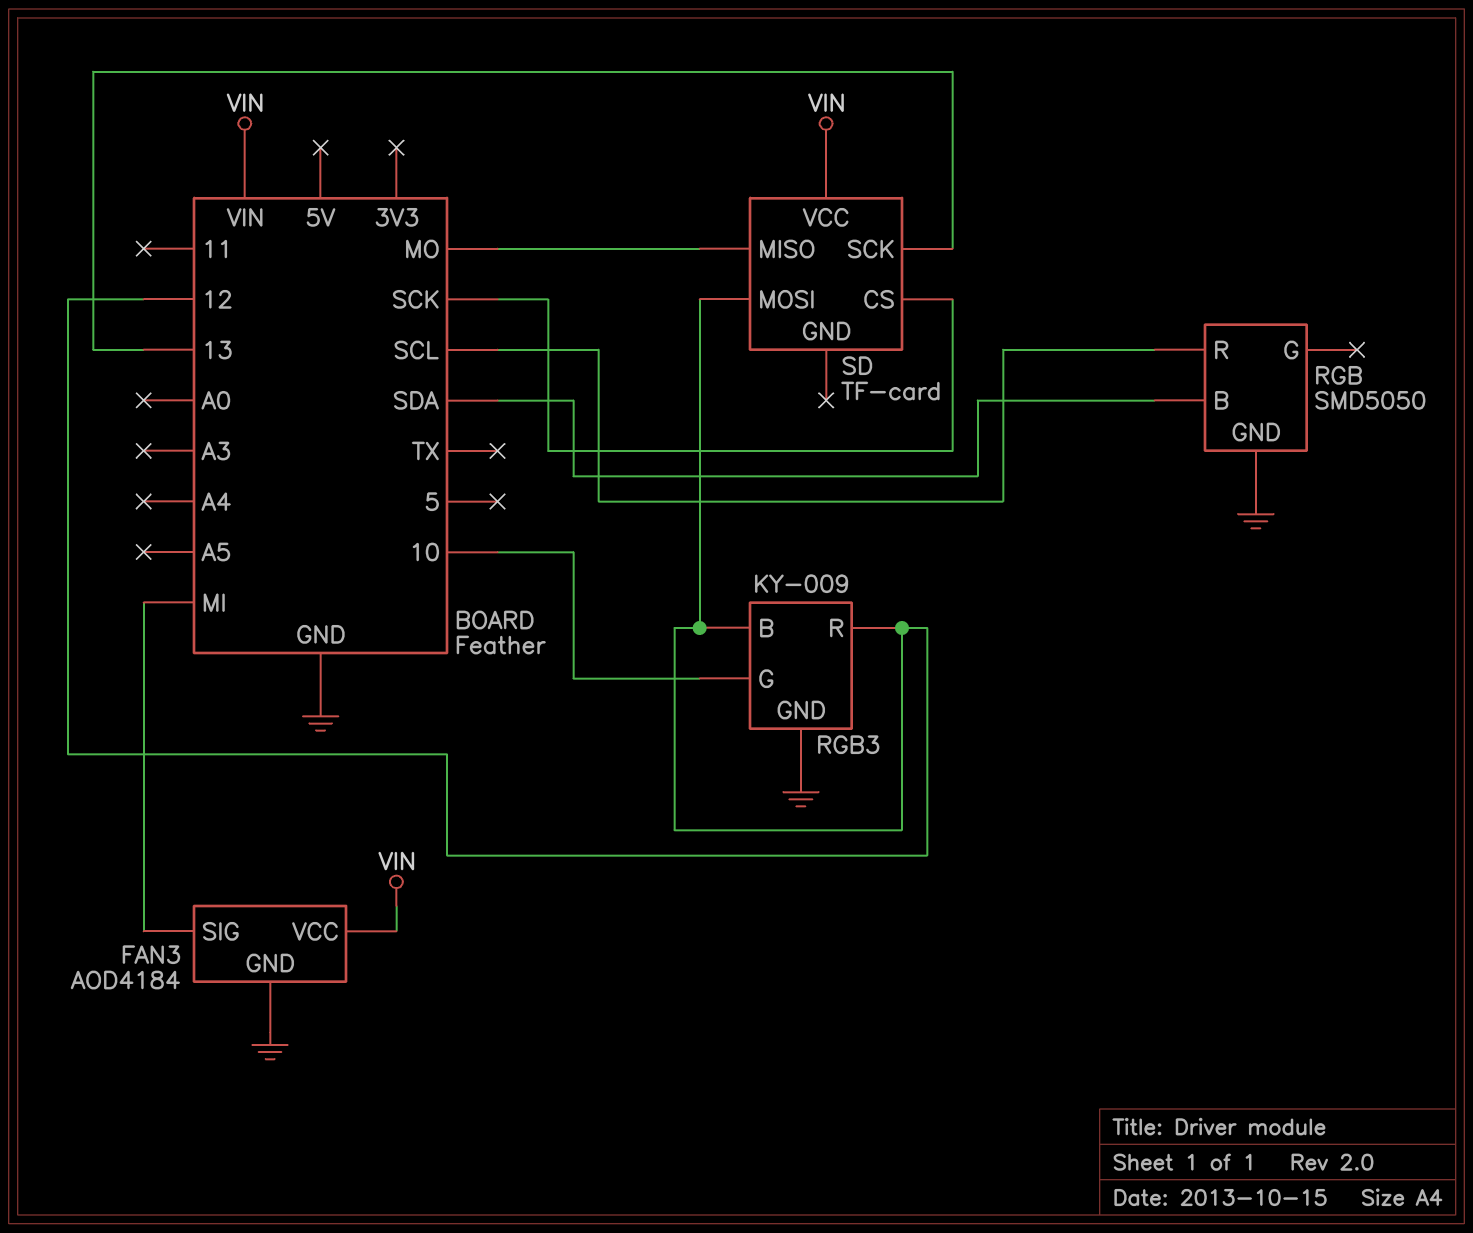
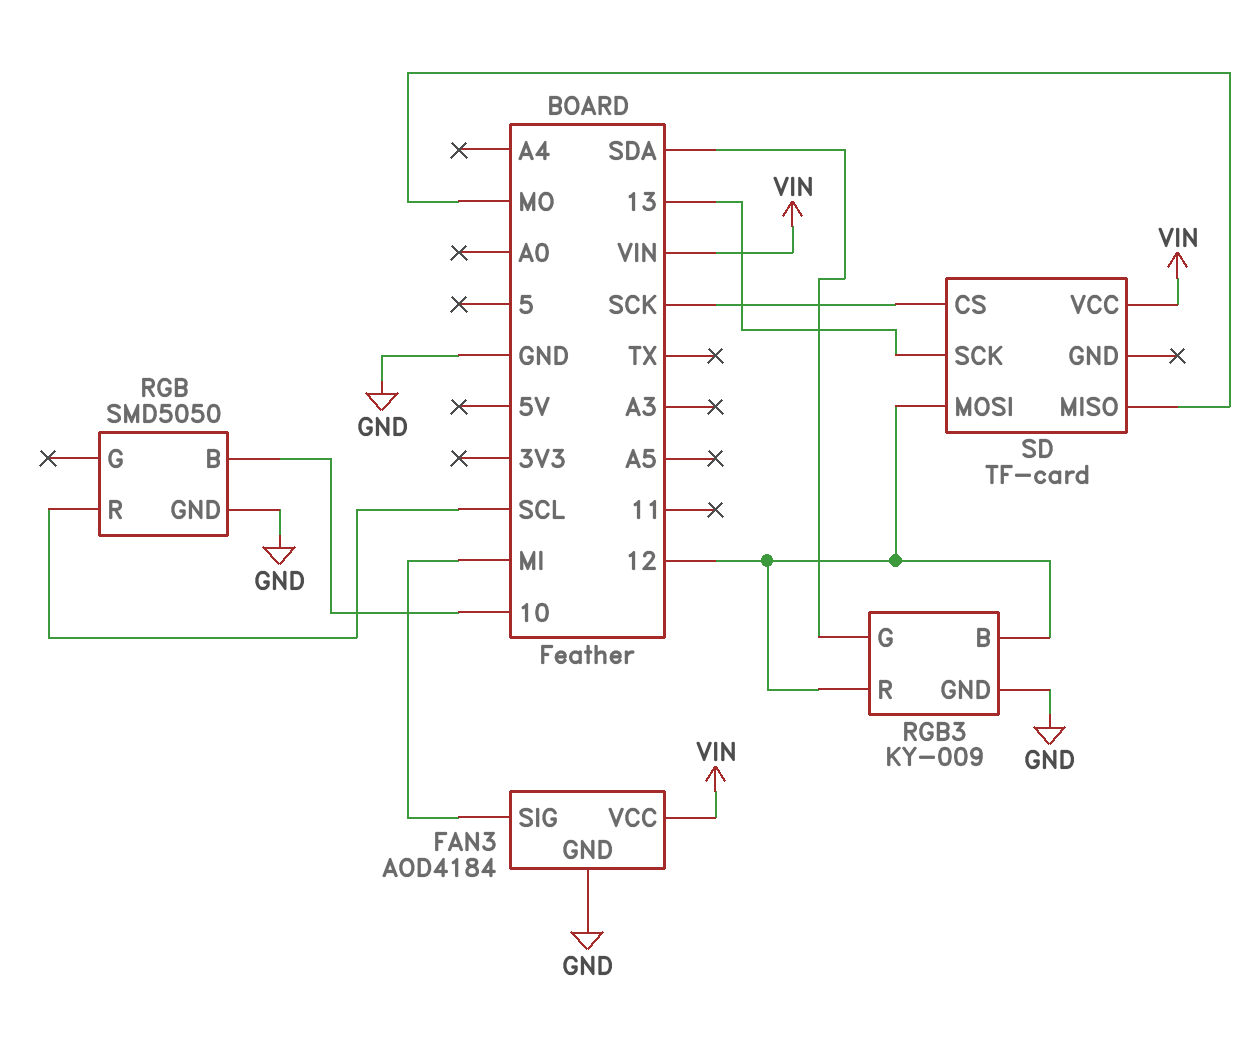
RGB pin B: SDA -> 10
RGB3 pin G: 10 -> SDA

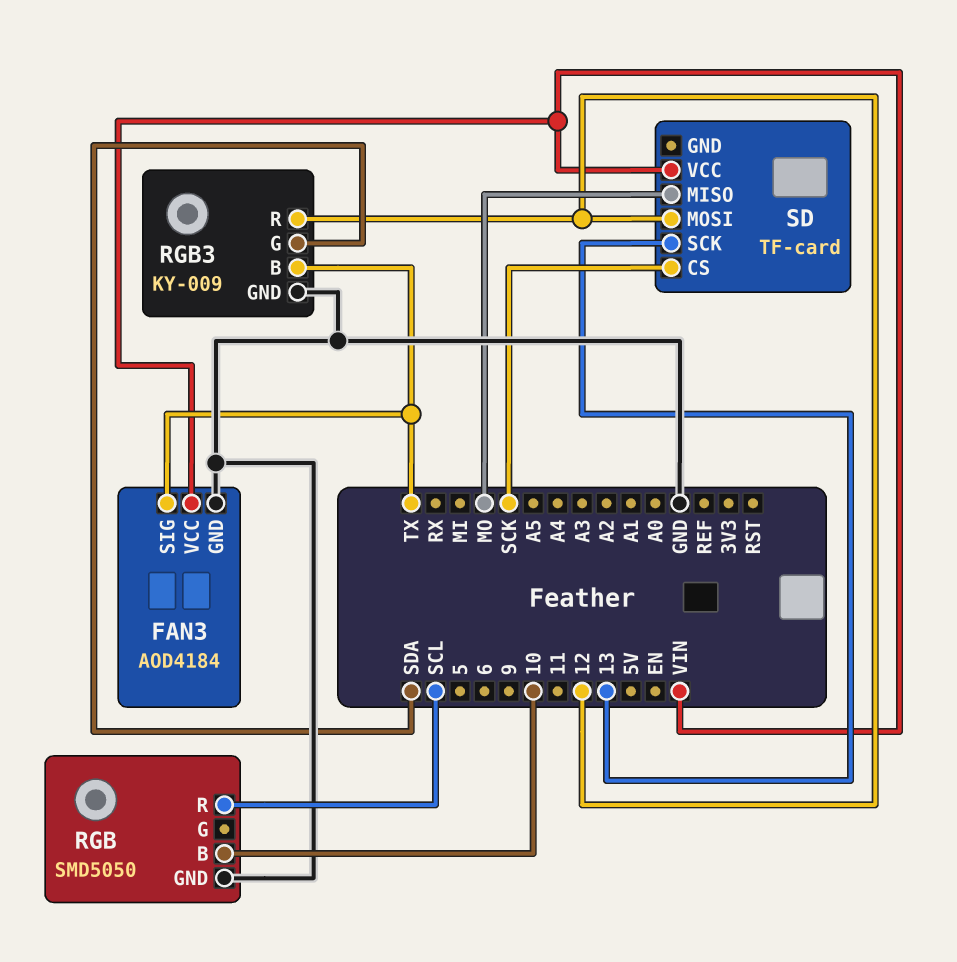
FAN3 pin SIG: MI -> TX
RGB3 pin B: 12 -> TX

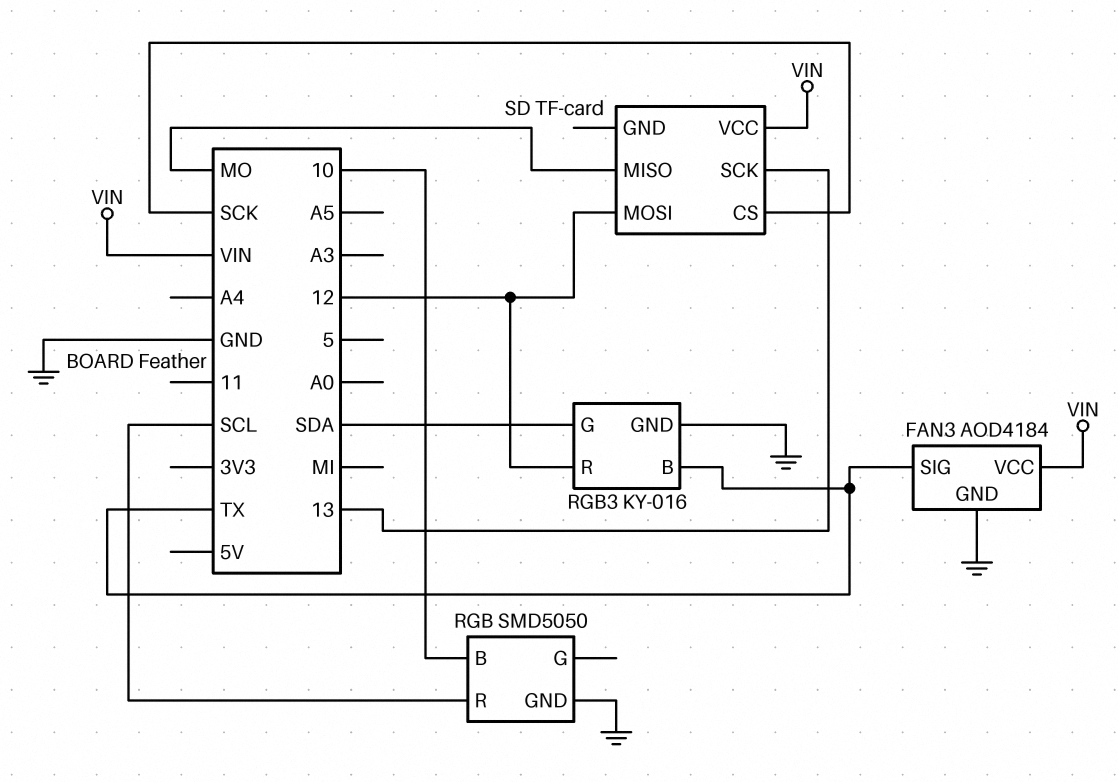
RGB3: KY-009 -> KY-016

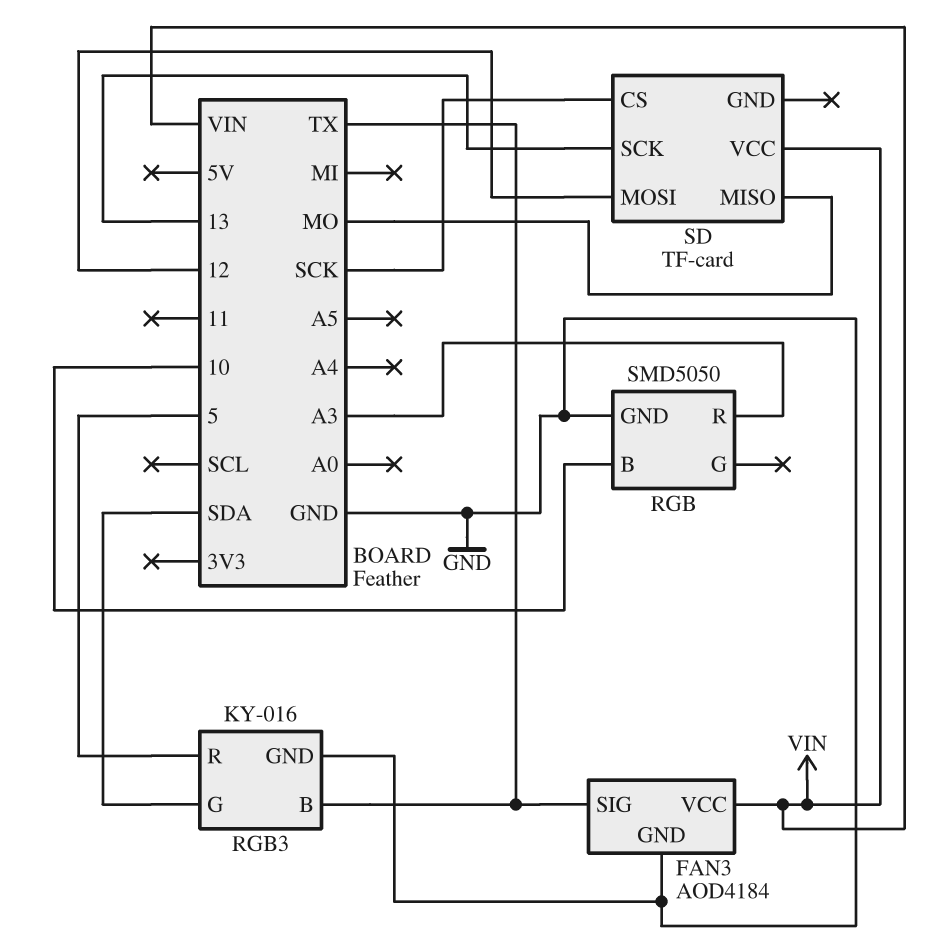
RGB pin R: SCL -> A3
RGB3 pin R: 12 -> 5

